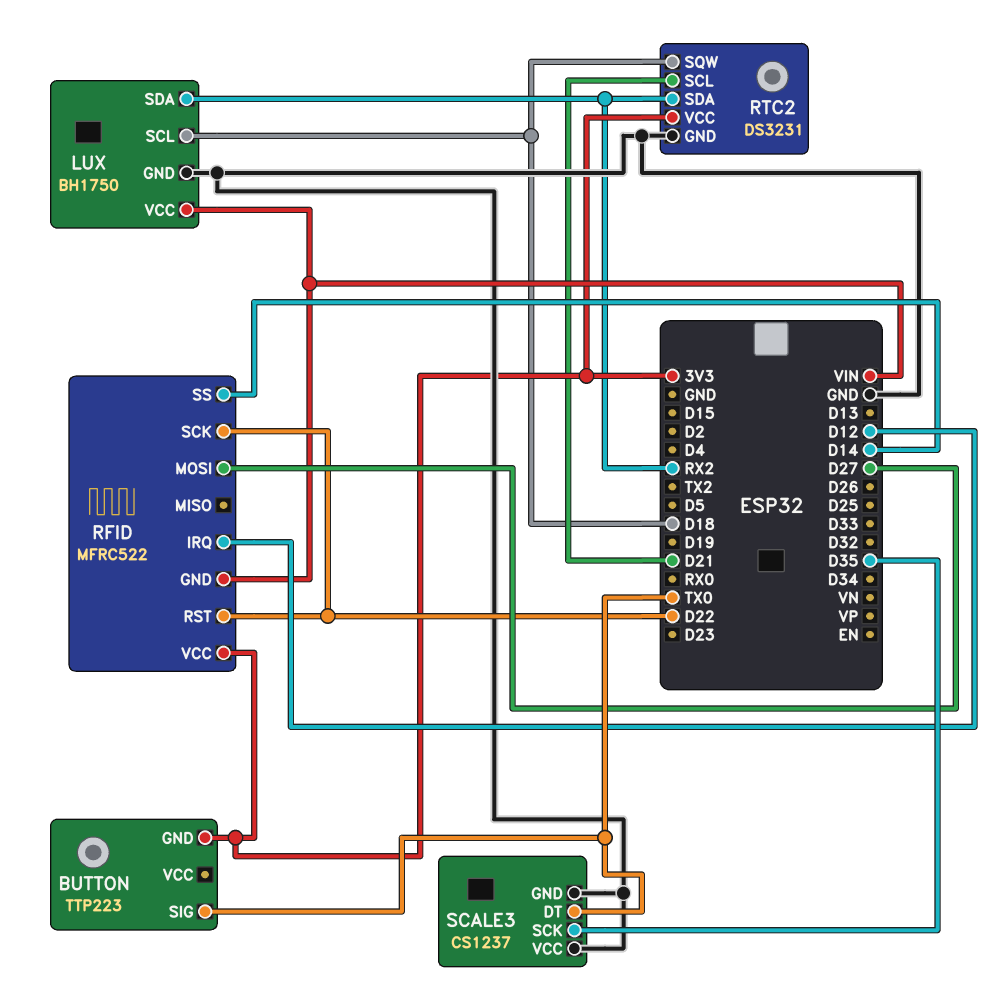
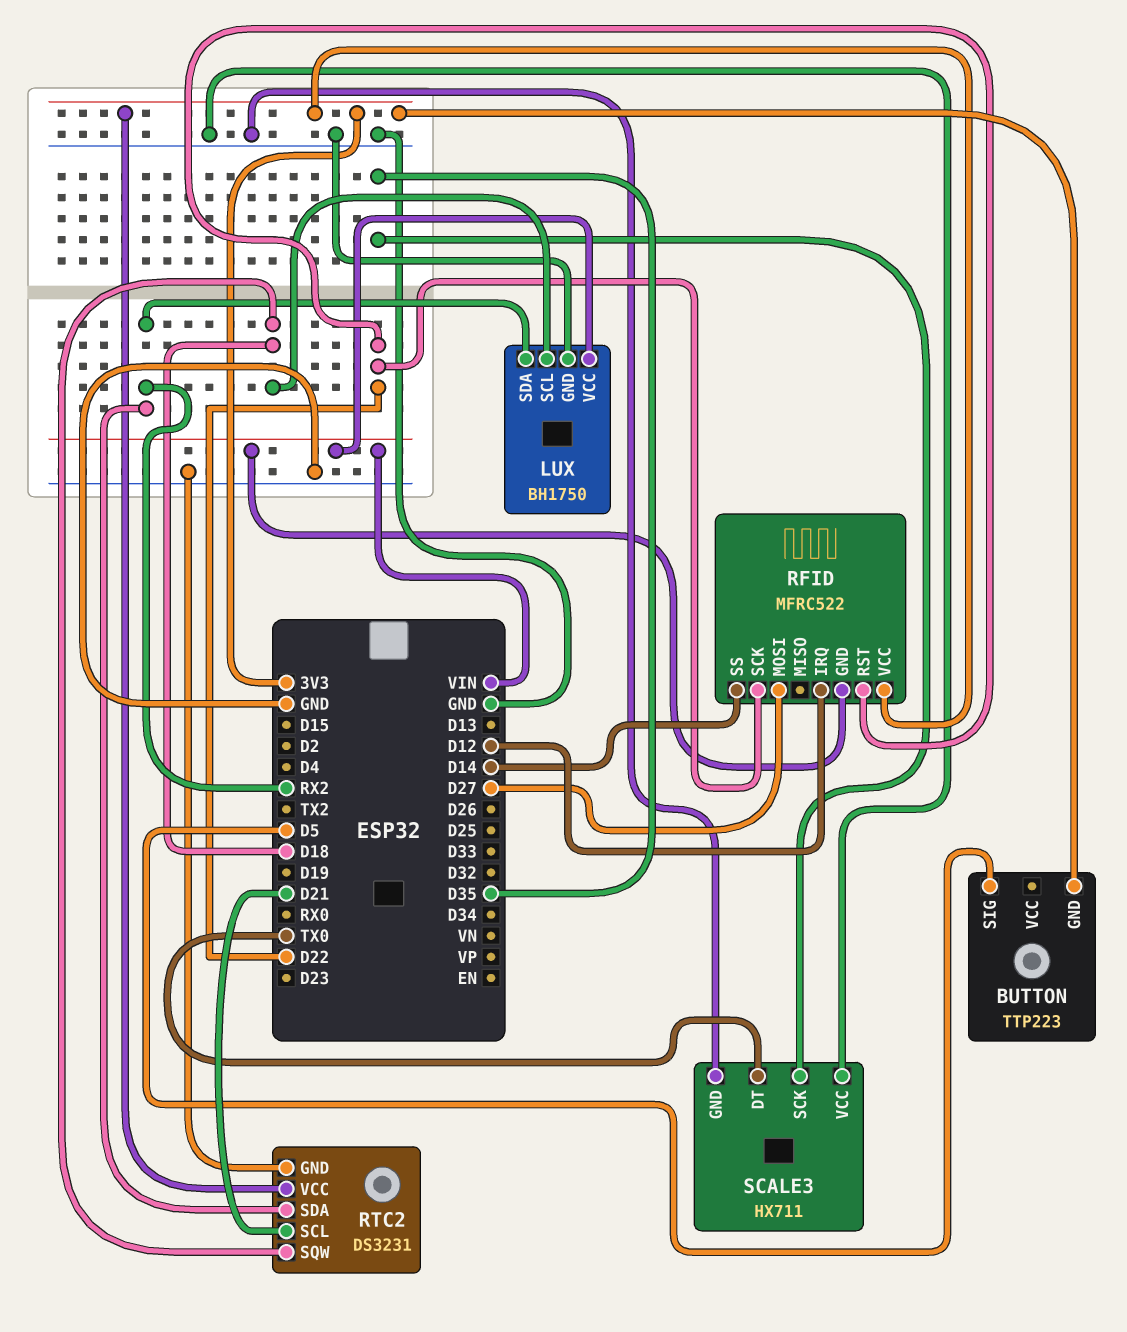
BUTTON pin SIG: TX0 -> D5
SCALE3: CS1237 -> HX711

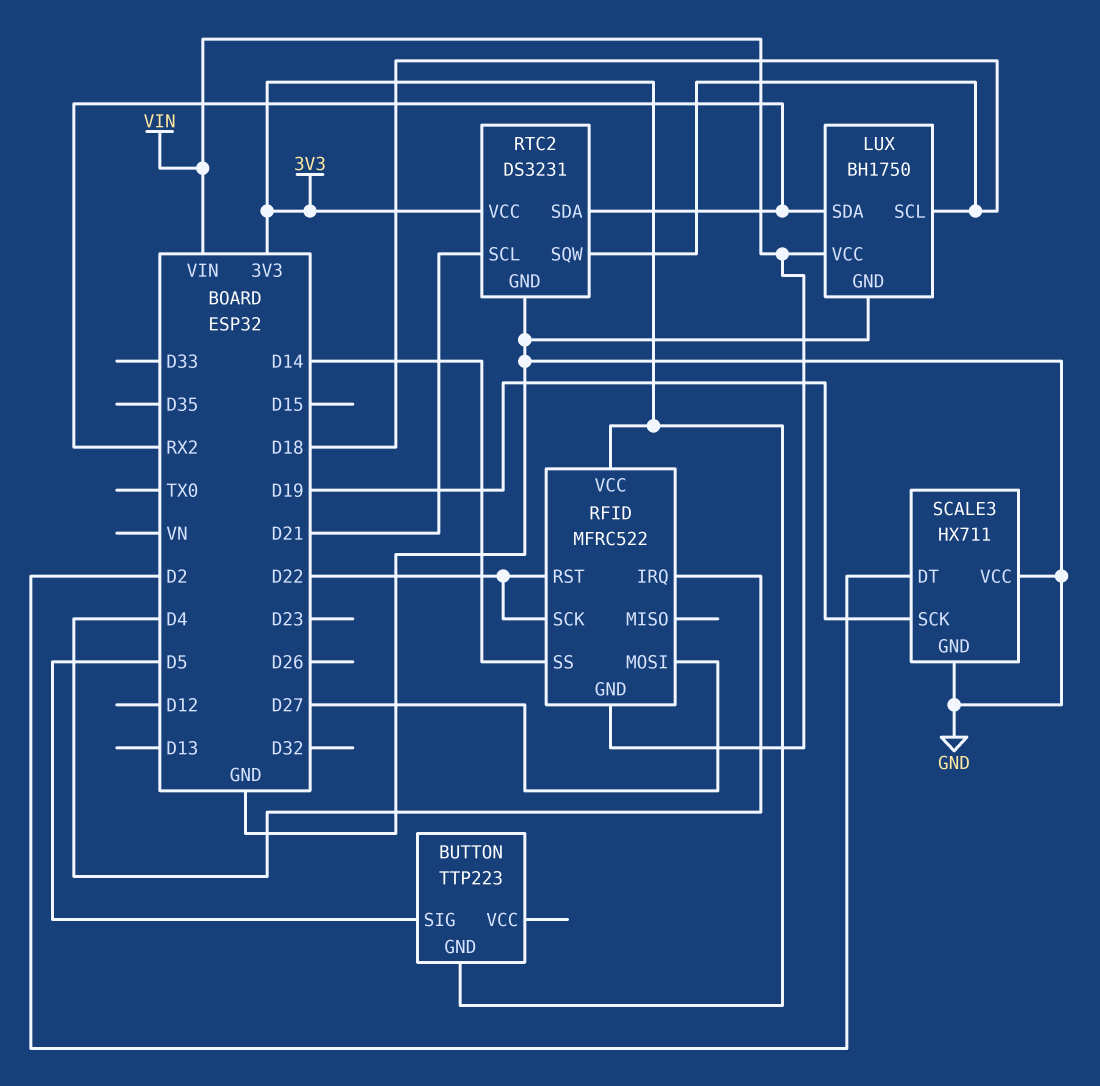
RFID pin IRQ: D12 -> D4
SCALE3 pin DT: TX0 -> D2
SCALE3 pin SCK: D35 -> D19

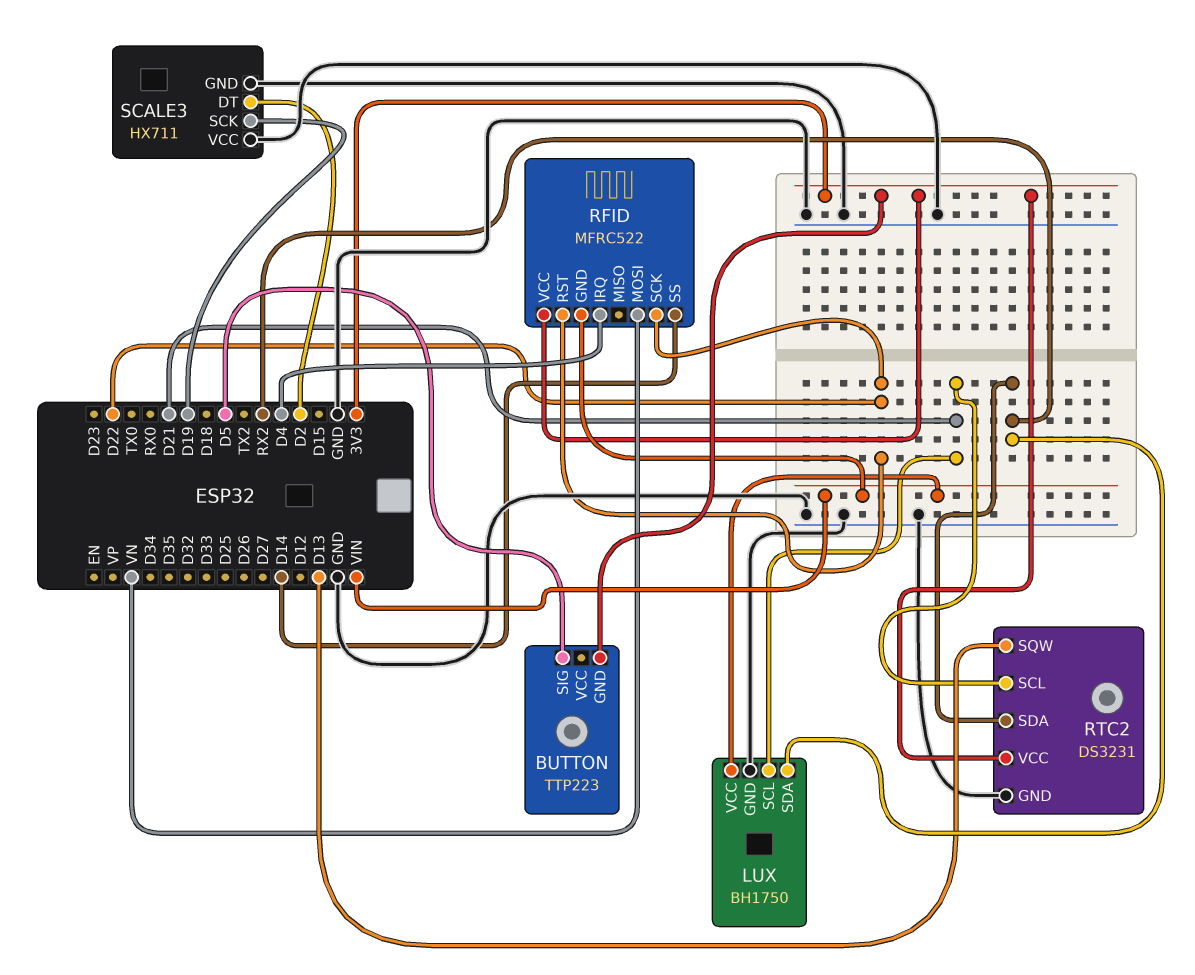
LUX pin SCL: D18 -> D21
RFID pin MOSI: D27 -> VN
RTC2 pin SQW: D18 -> D13

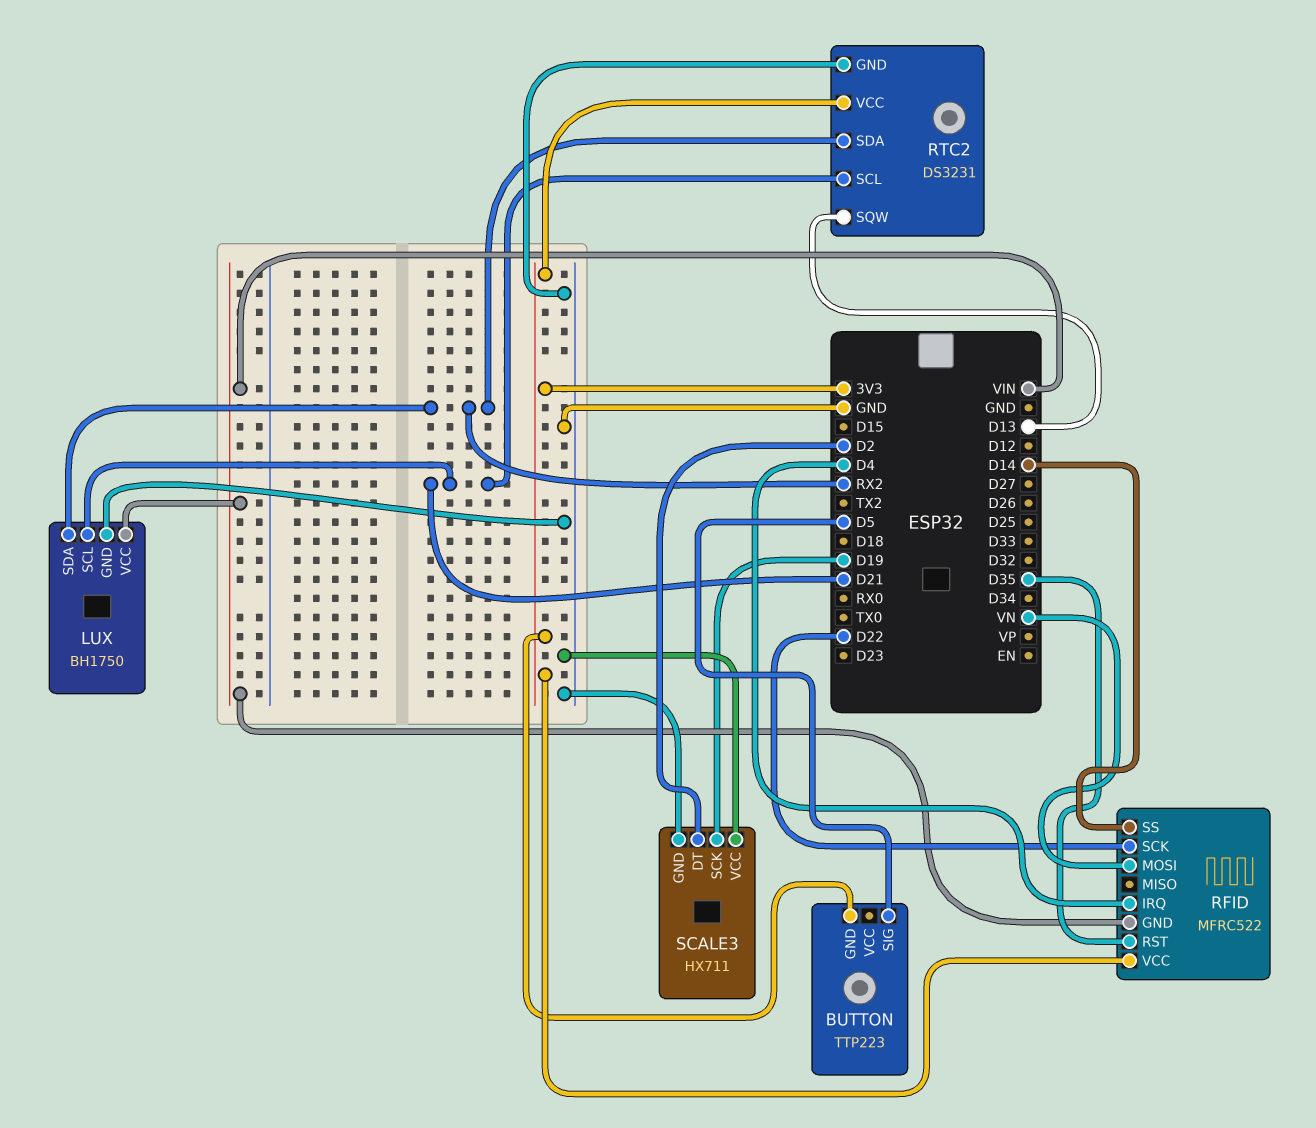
RFID pin RST: D22 -> D35

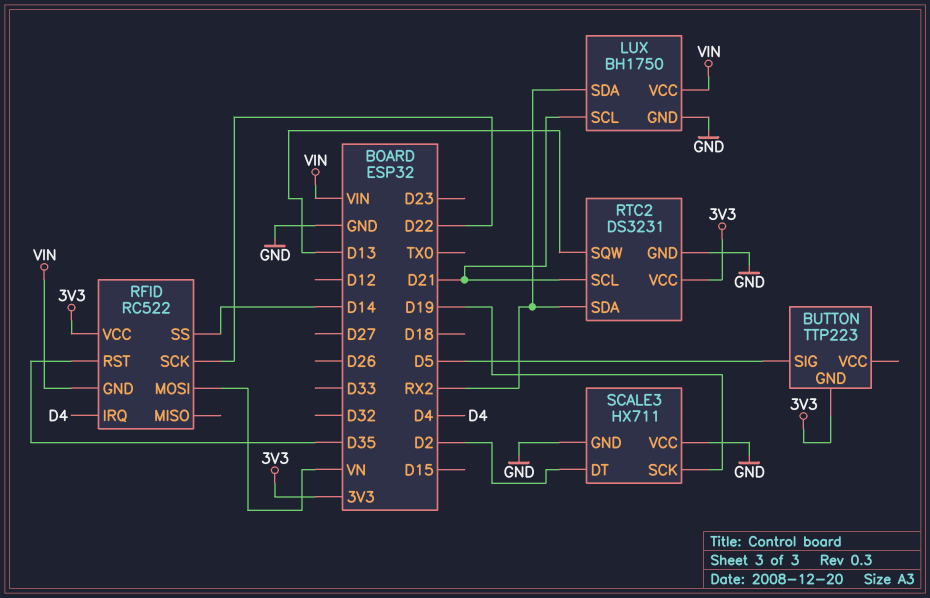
RFID: MFRC522 -> RC522

